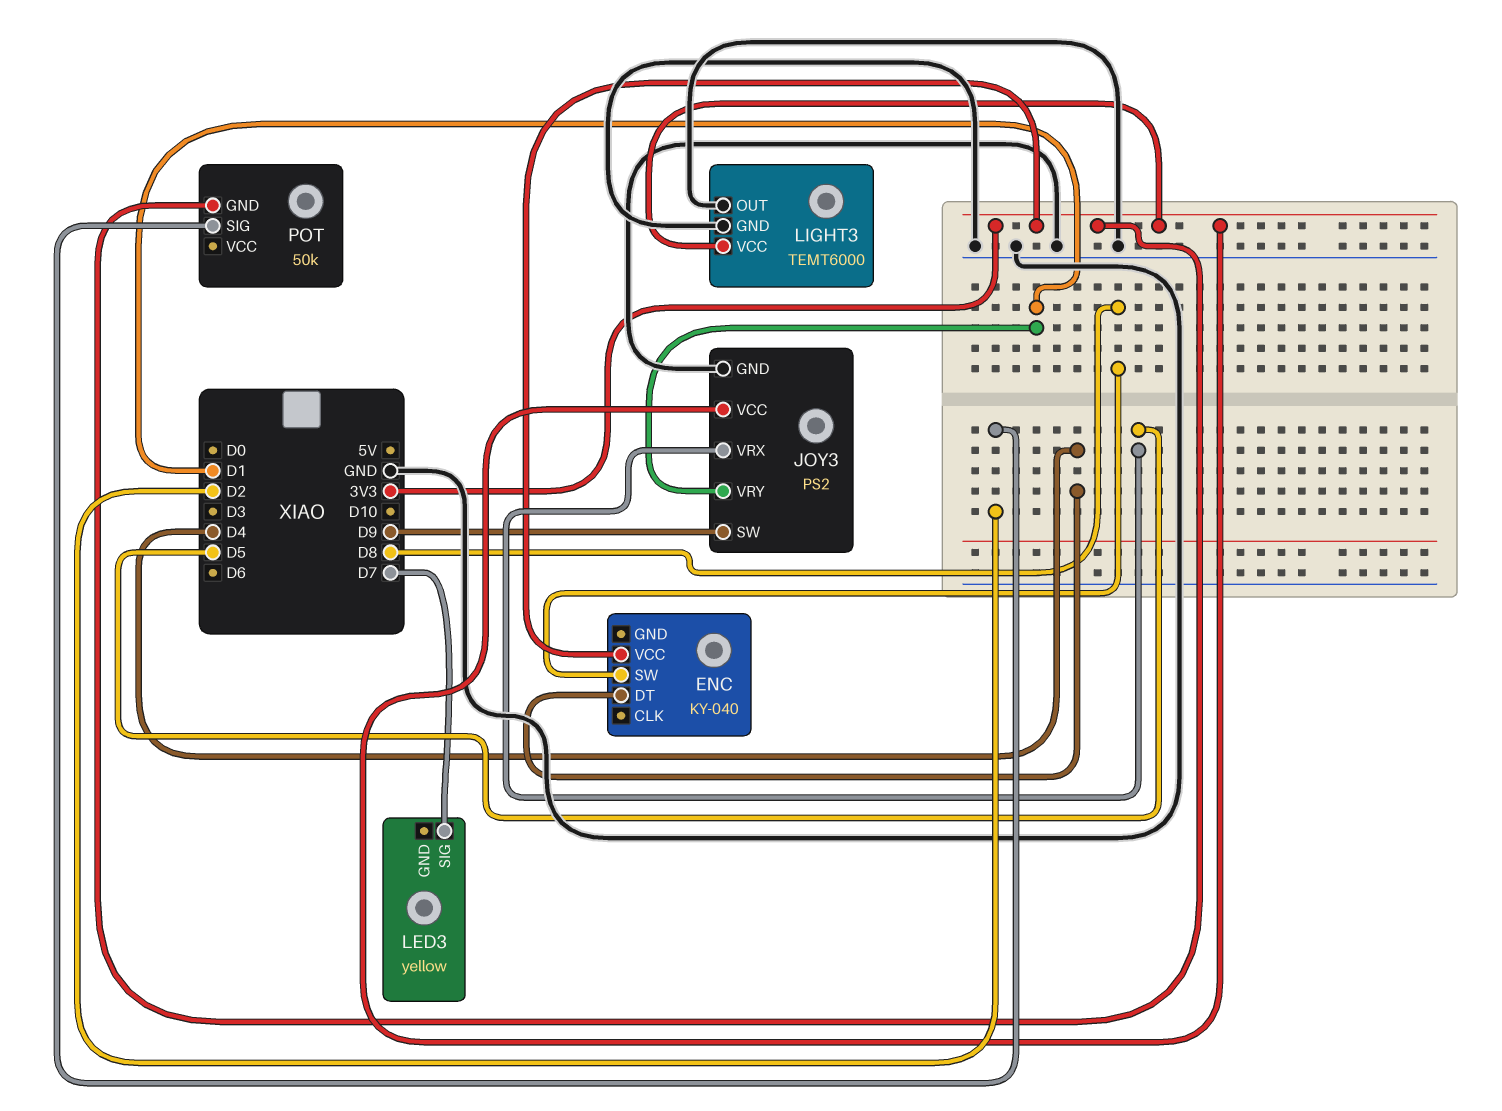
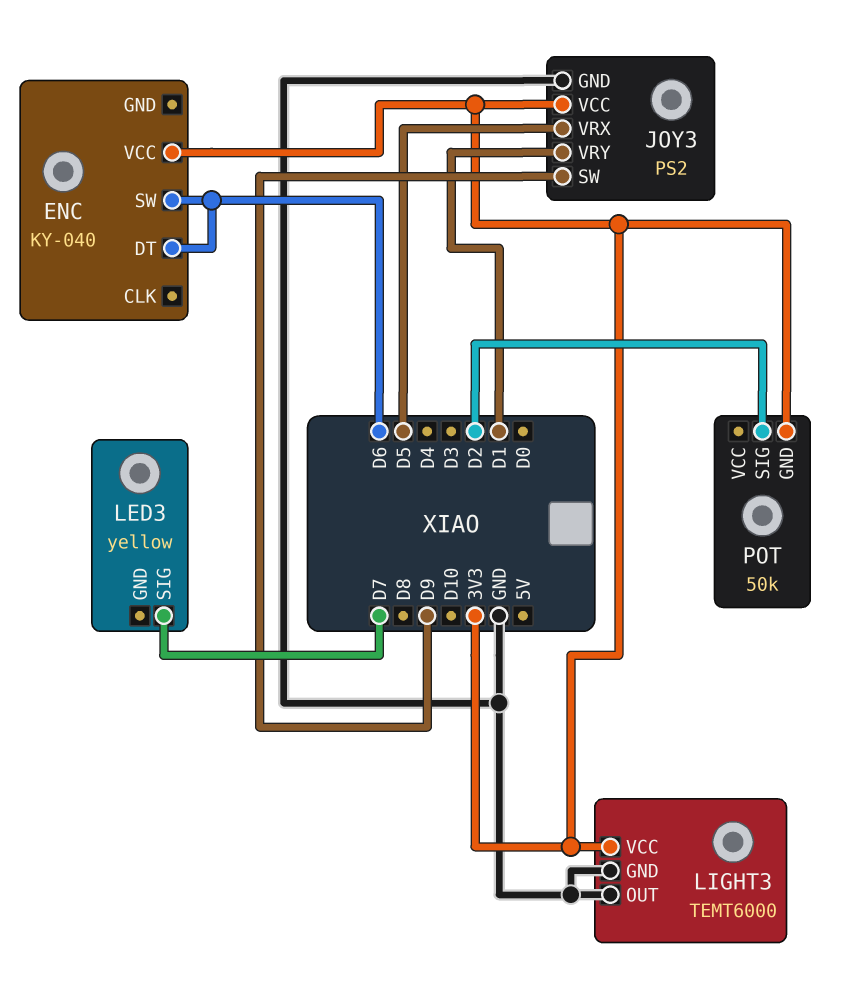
ENC pin DT: D4 -> D6
ENC pin SW: D8 -> D6

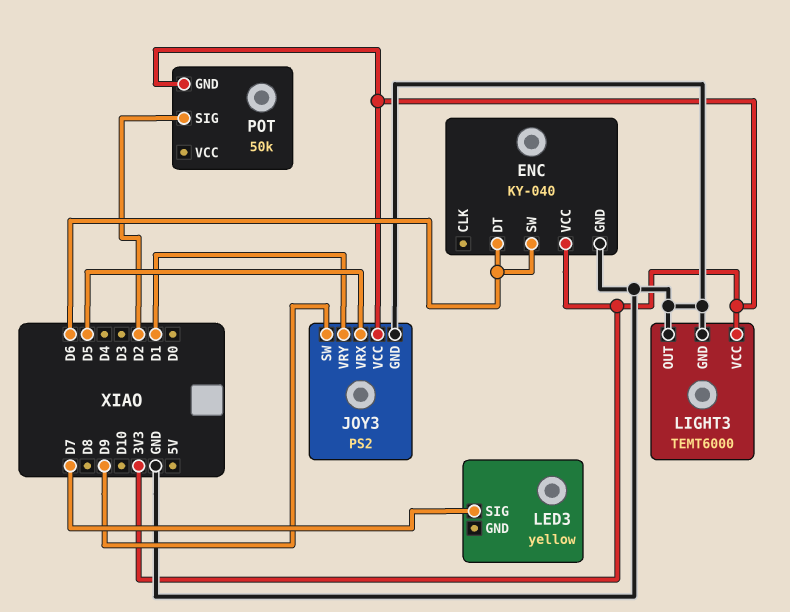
ENC pin GND: none -> GND

